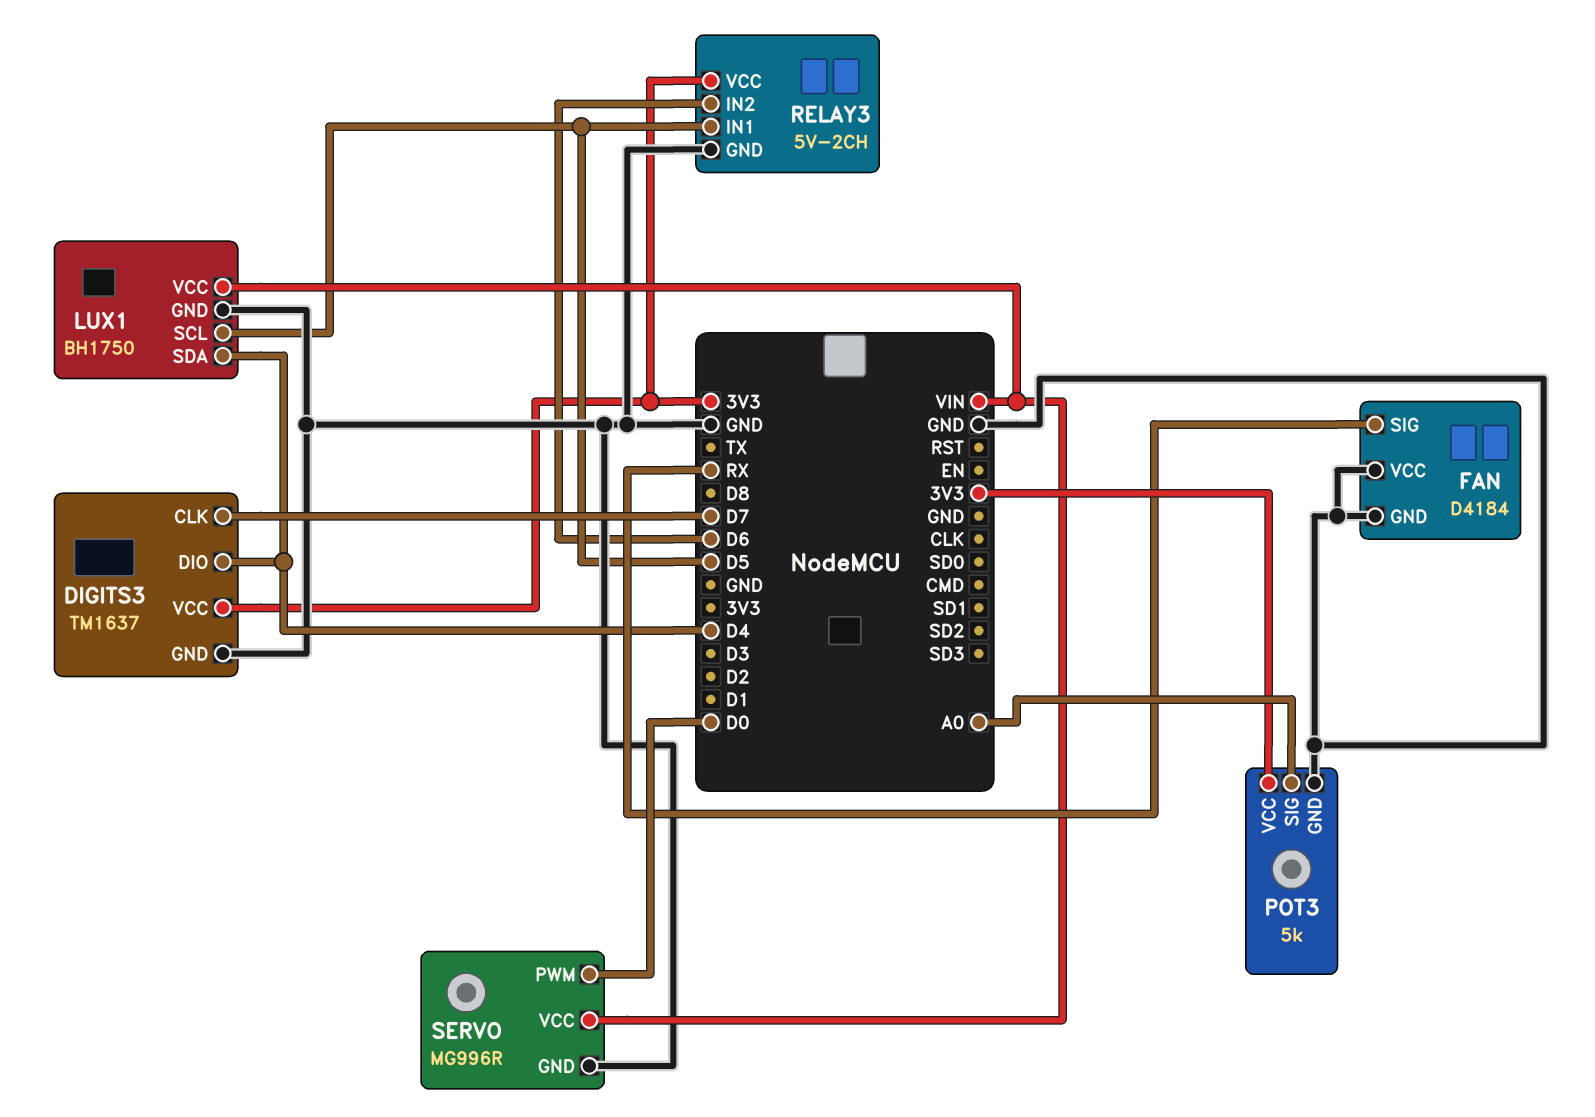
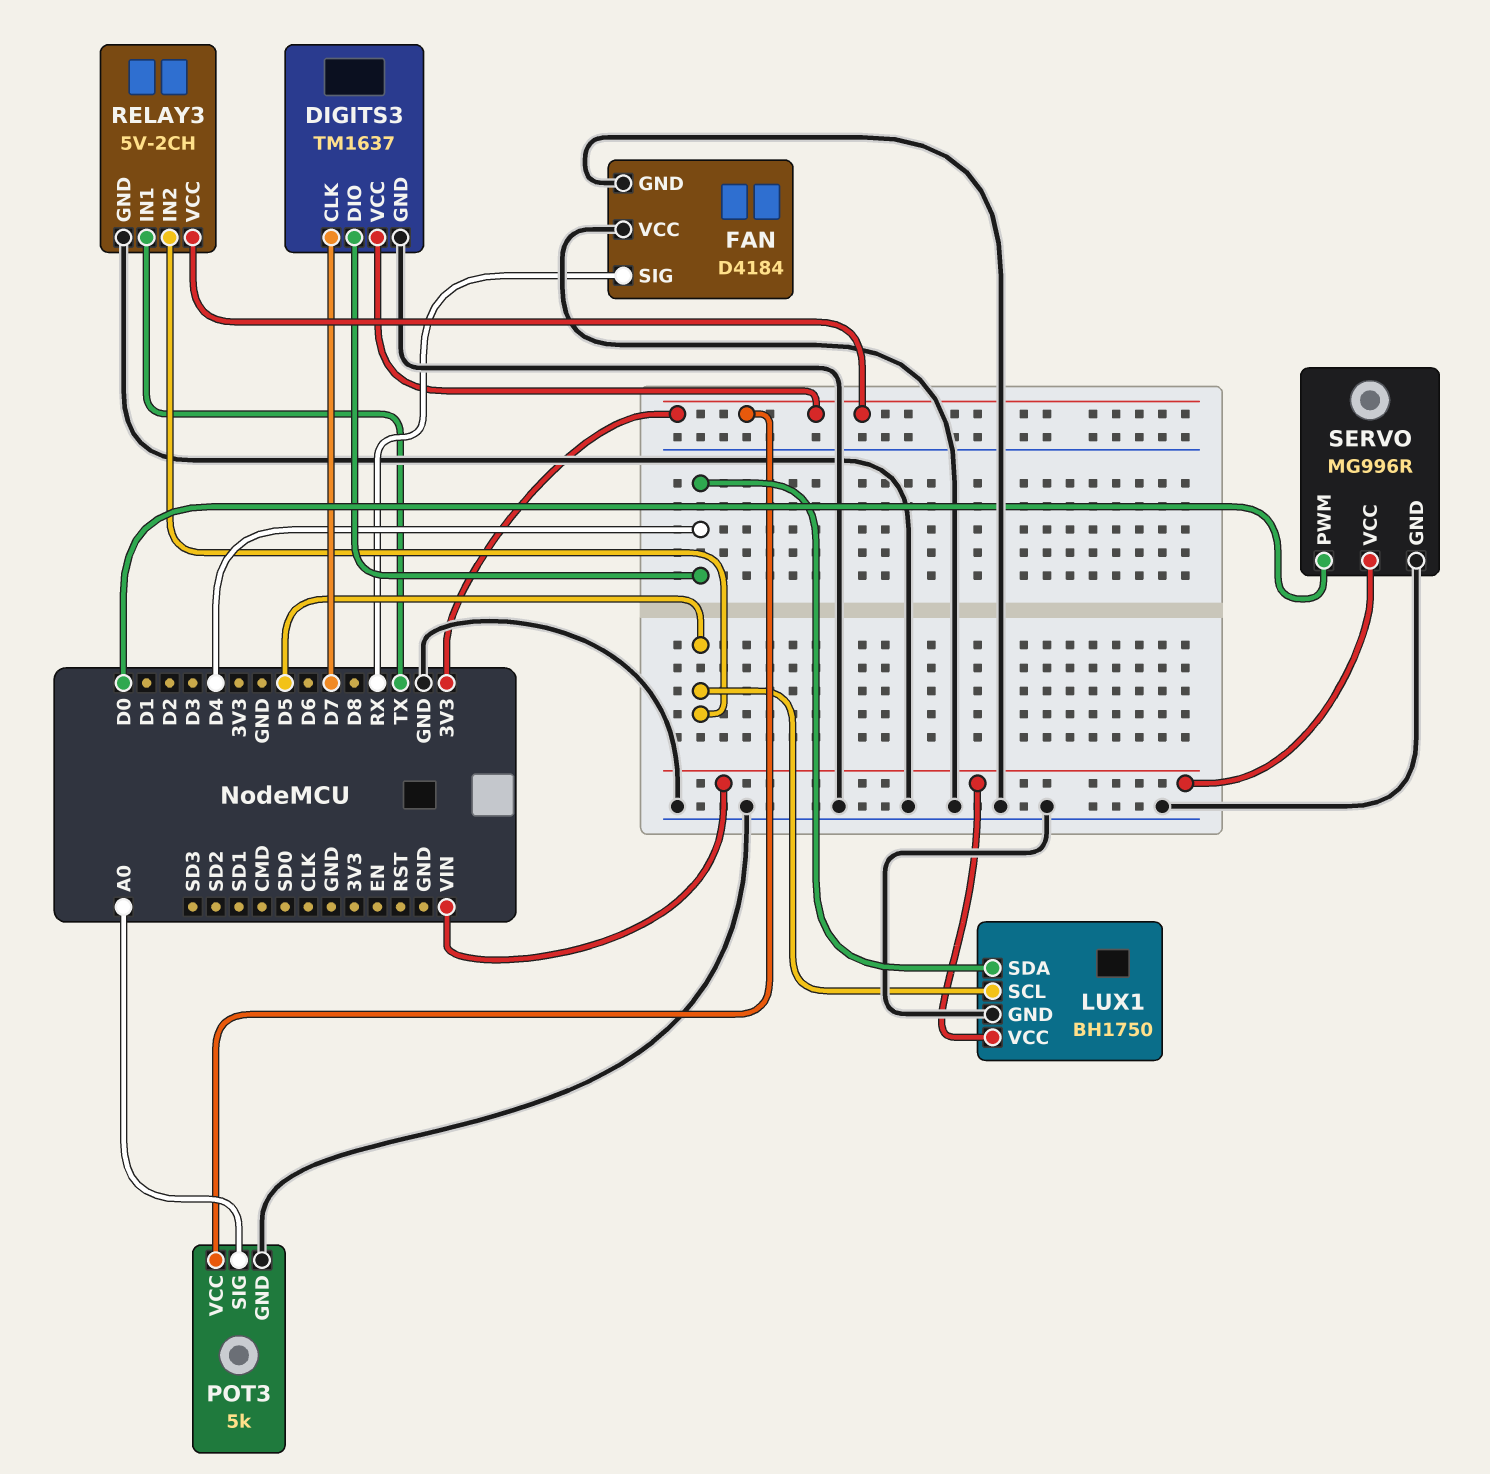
RELAY3 pin IN1: D5 -> TX
RELAY3 pin IN2: D6 -> D5

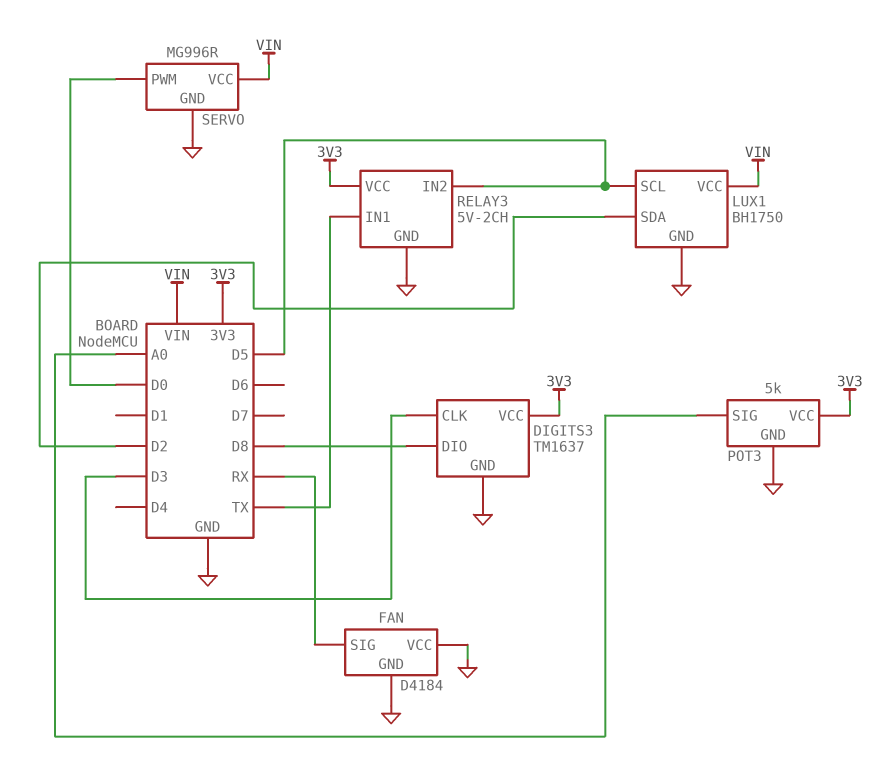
DIGITS3 pin CLK: D7 -> D3
DIGITS3 pin DIO: D4 -> D8
LUX1 pin SDA: D4 -> D2

